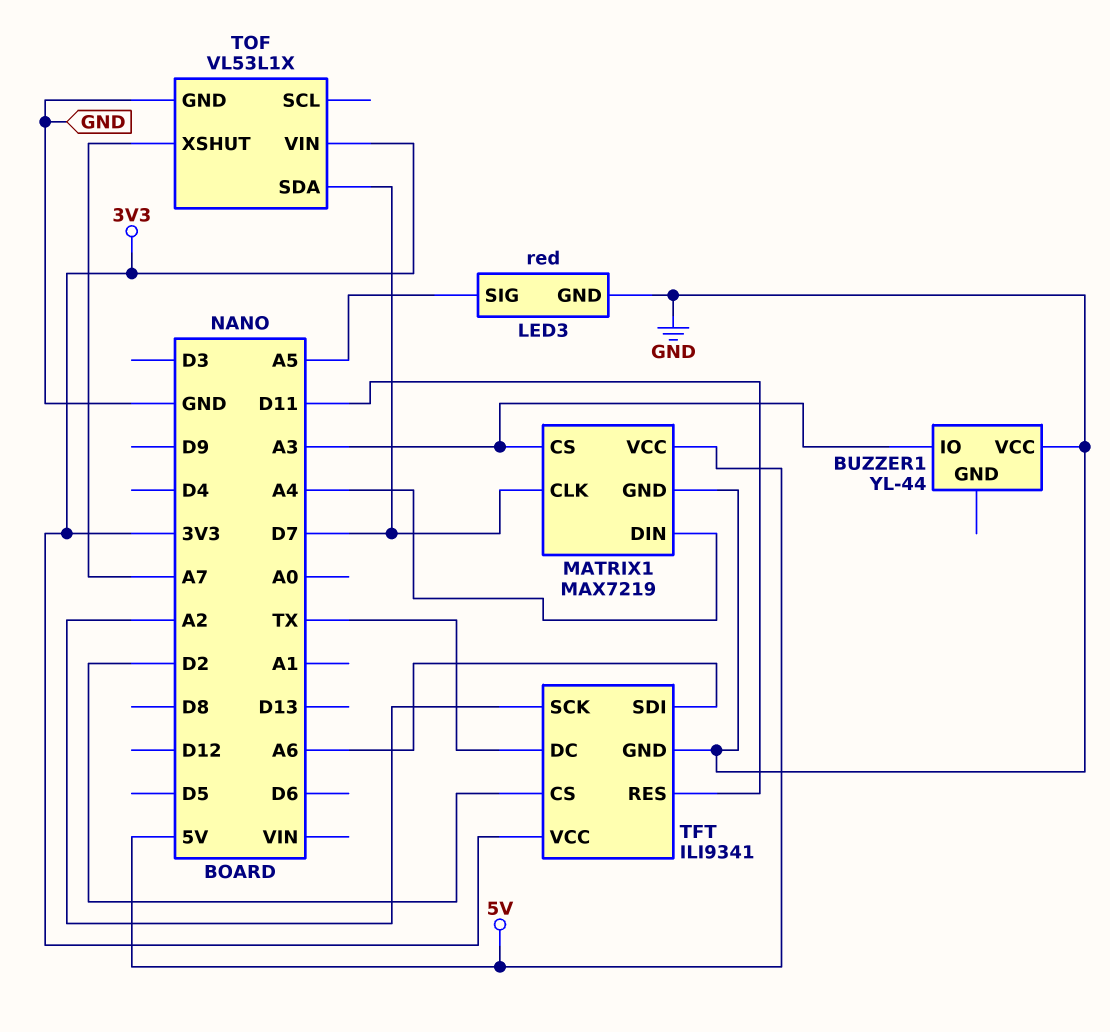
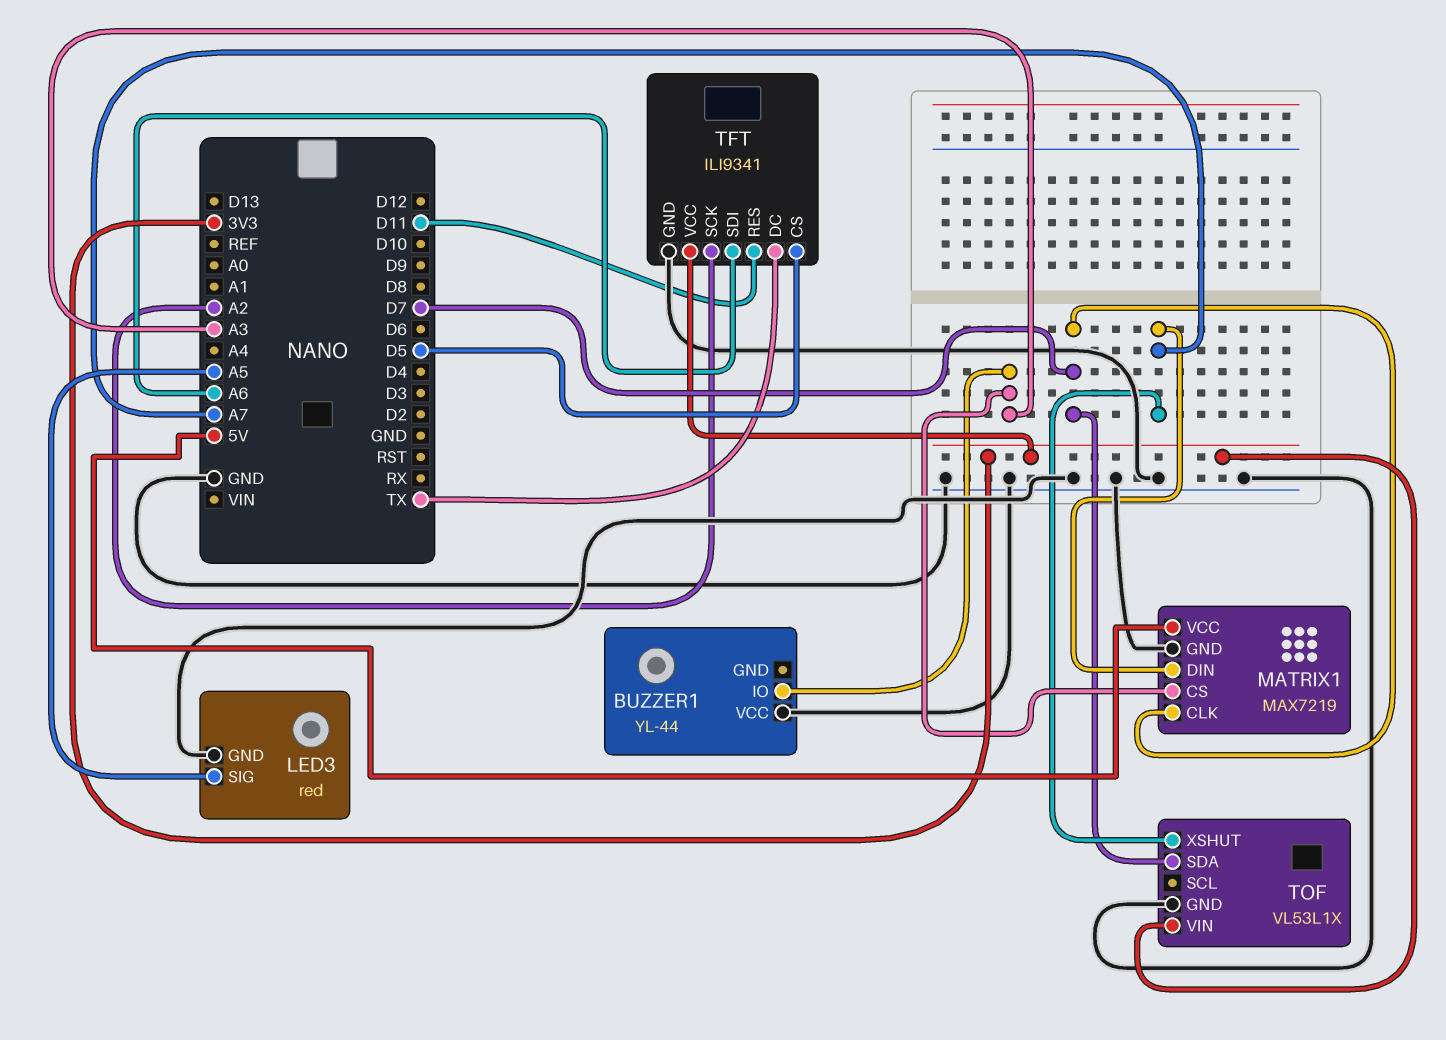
MATRIX1 pin DIN: A4 -> A7
TFT pin CS: D2 -> D5

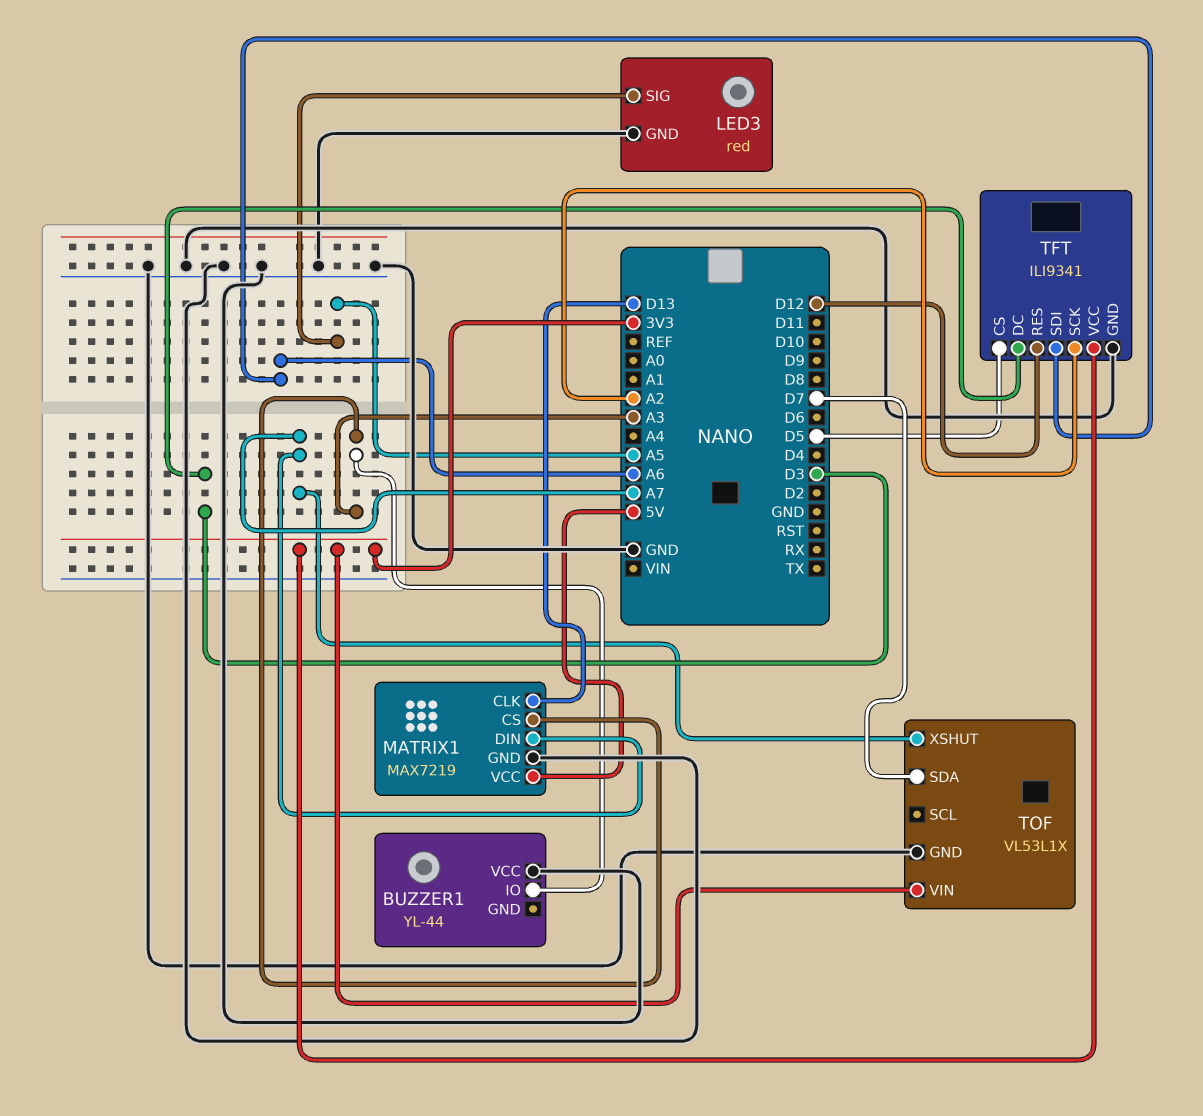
MATRIX1 pin CLK: D7 -> D13
TFT pin DC: TX -> D3
TFT pin RES: D11 -> D12

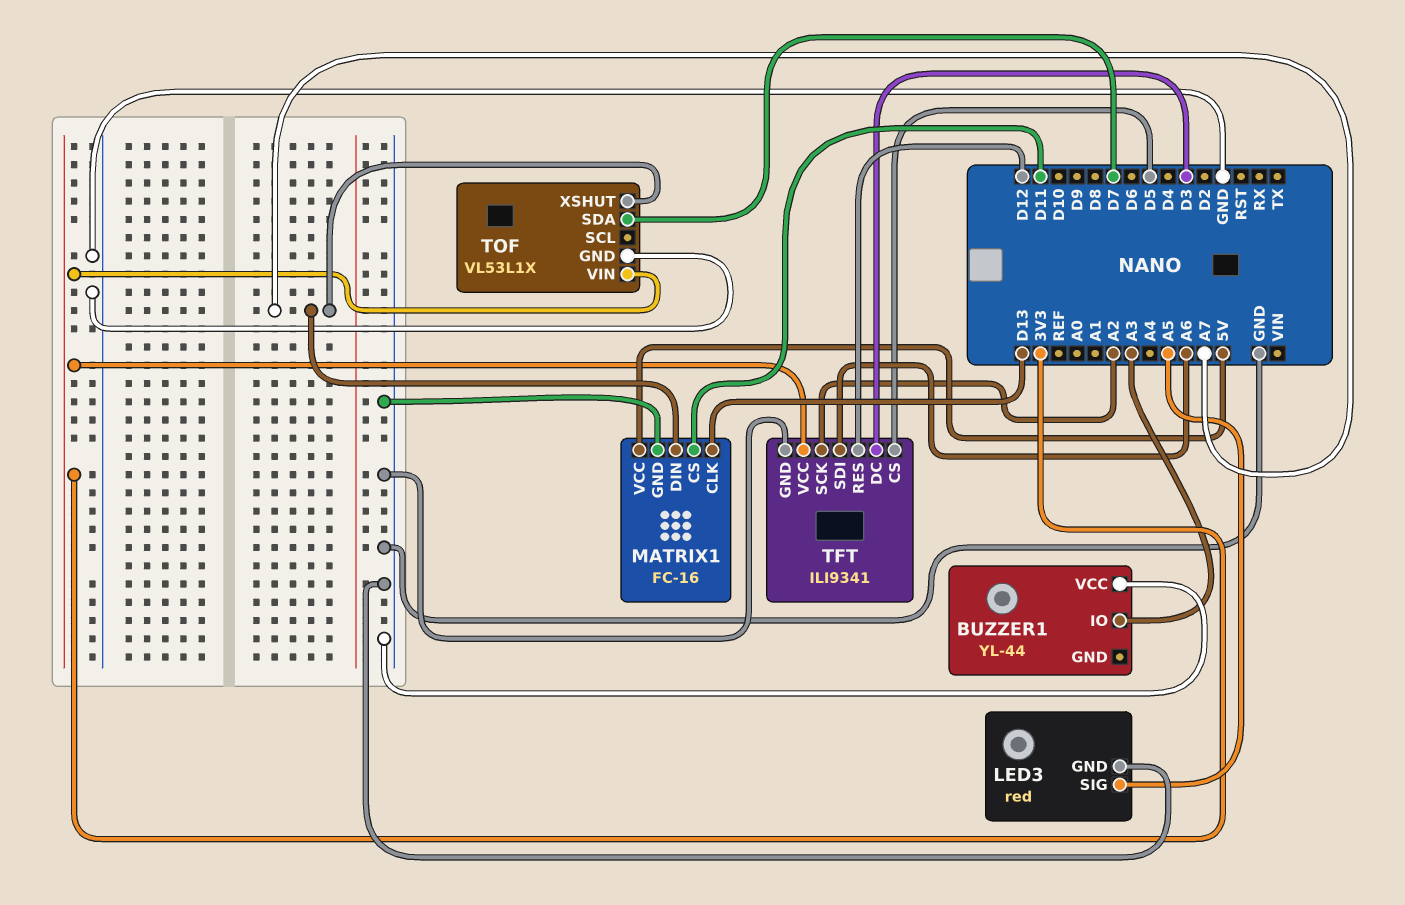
MATRIX1: MAX7219 -> FC-16
MATRIX1 pin CS: A3 -> D11

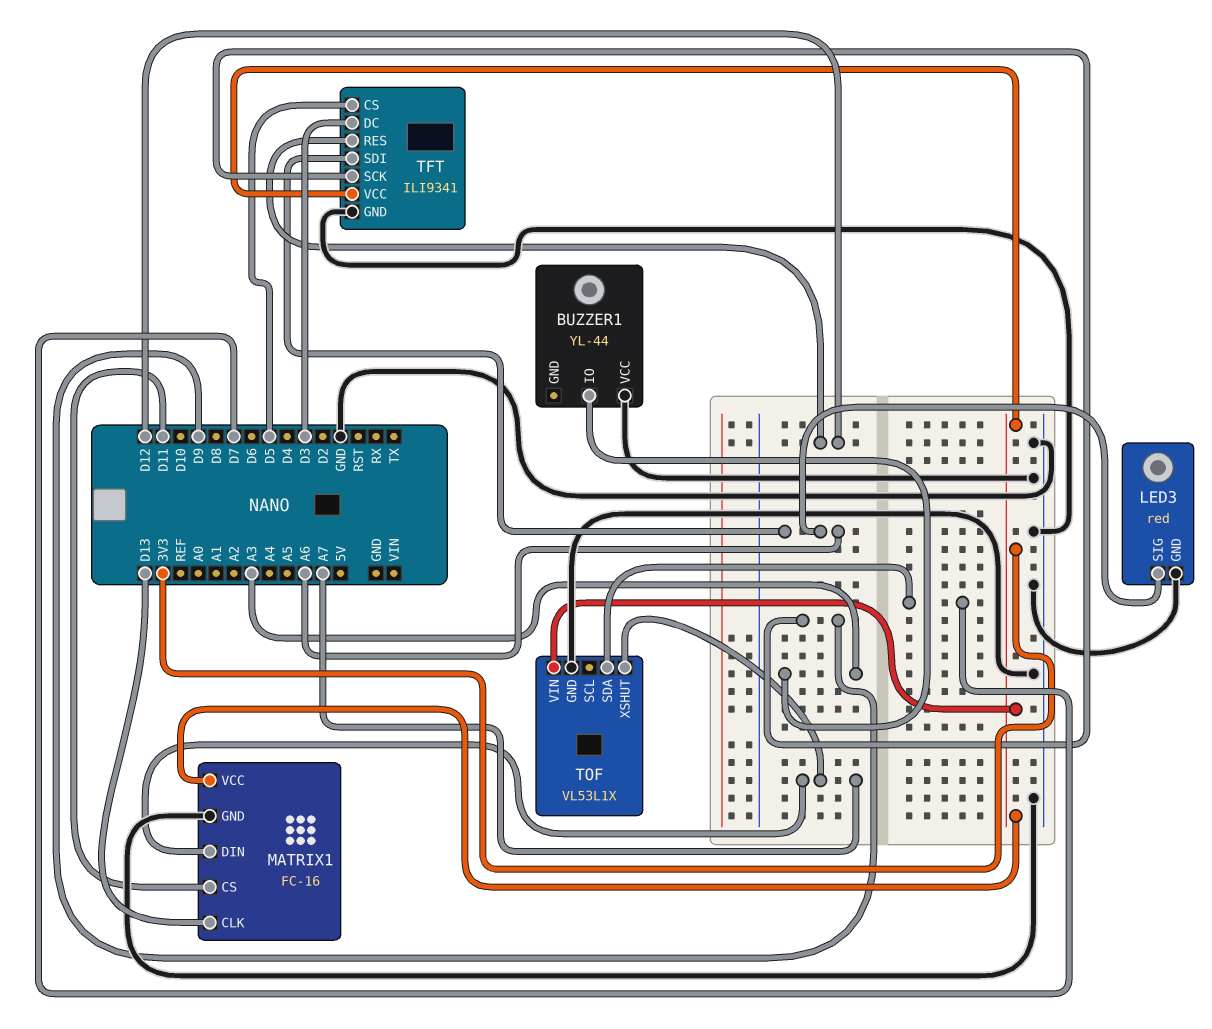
LED3 pin SIG: A5 -> A6
MATRIX1 pin VCC: 5V -> 3V3
TFT pin SCK: A2 -> D9

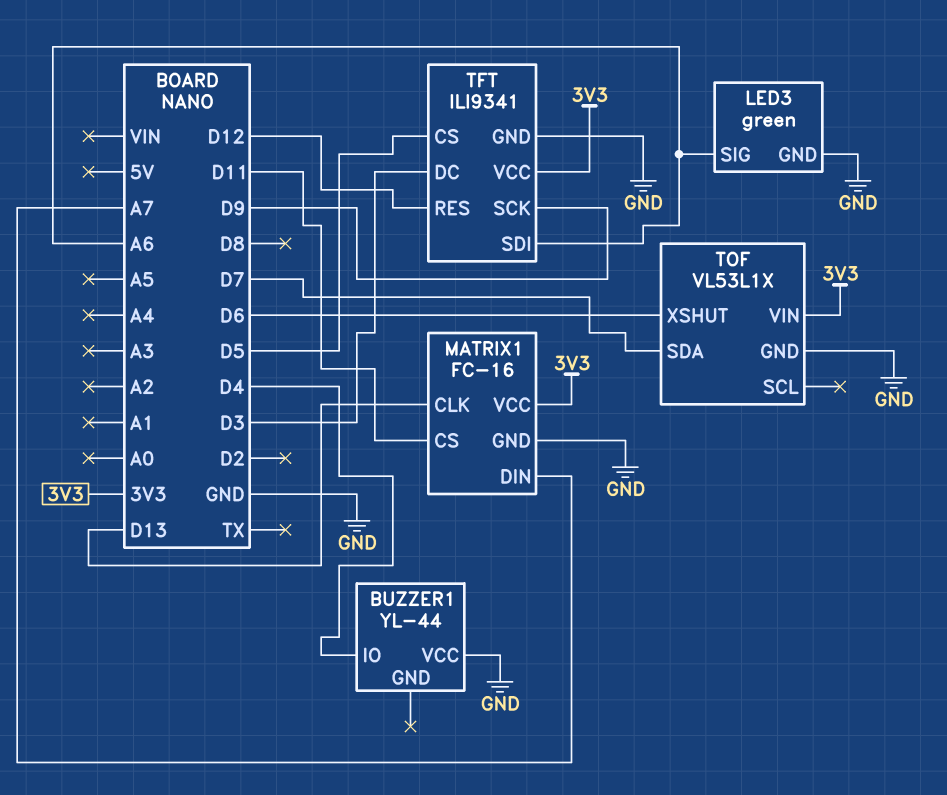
BUZZER1 pin IO: A3 -> D4
LED3: red -> green
TOF pin XSHUT: A7 -> D6

